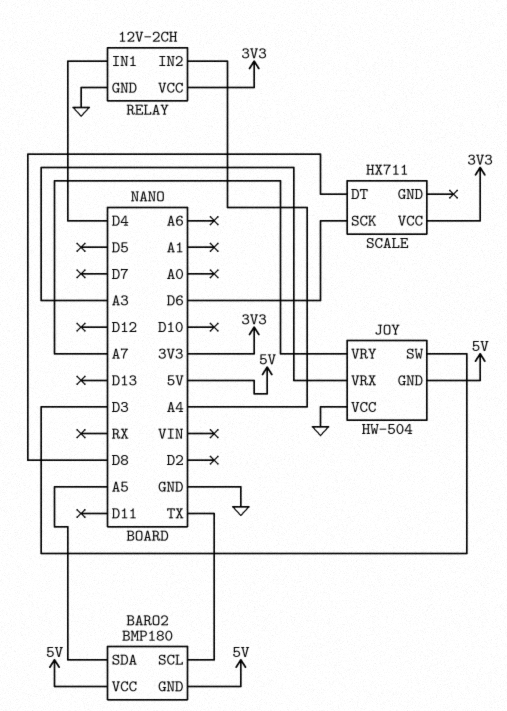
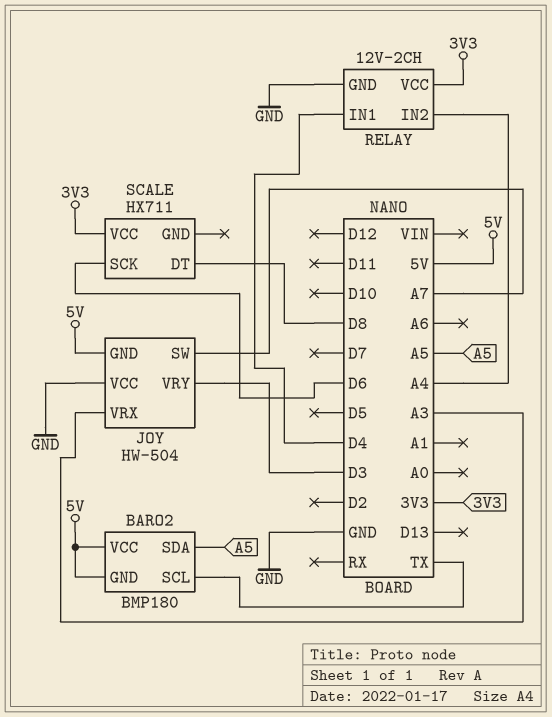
JOY pin SW: D3 -> A7
JOY pin VRY: A7 -> D3

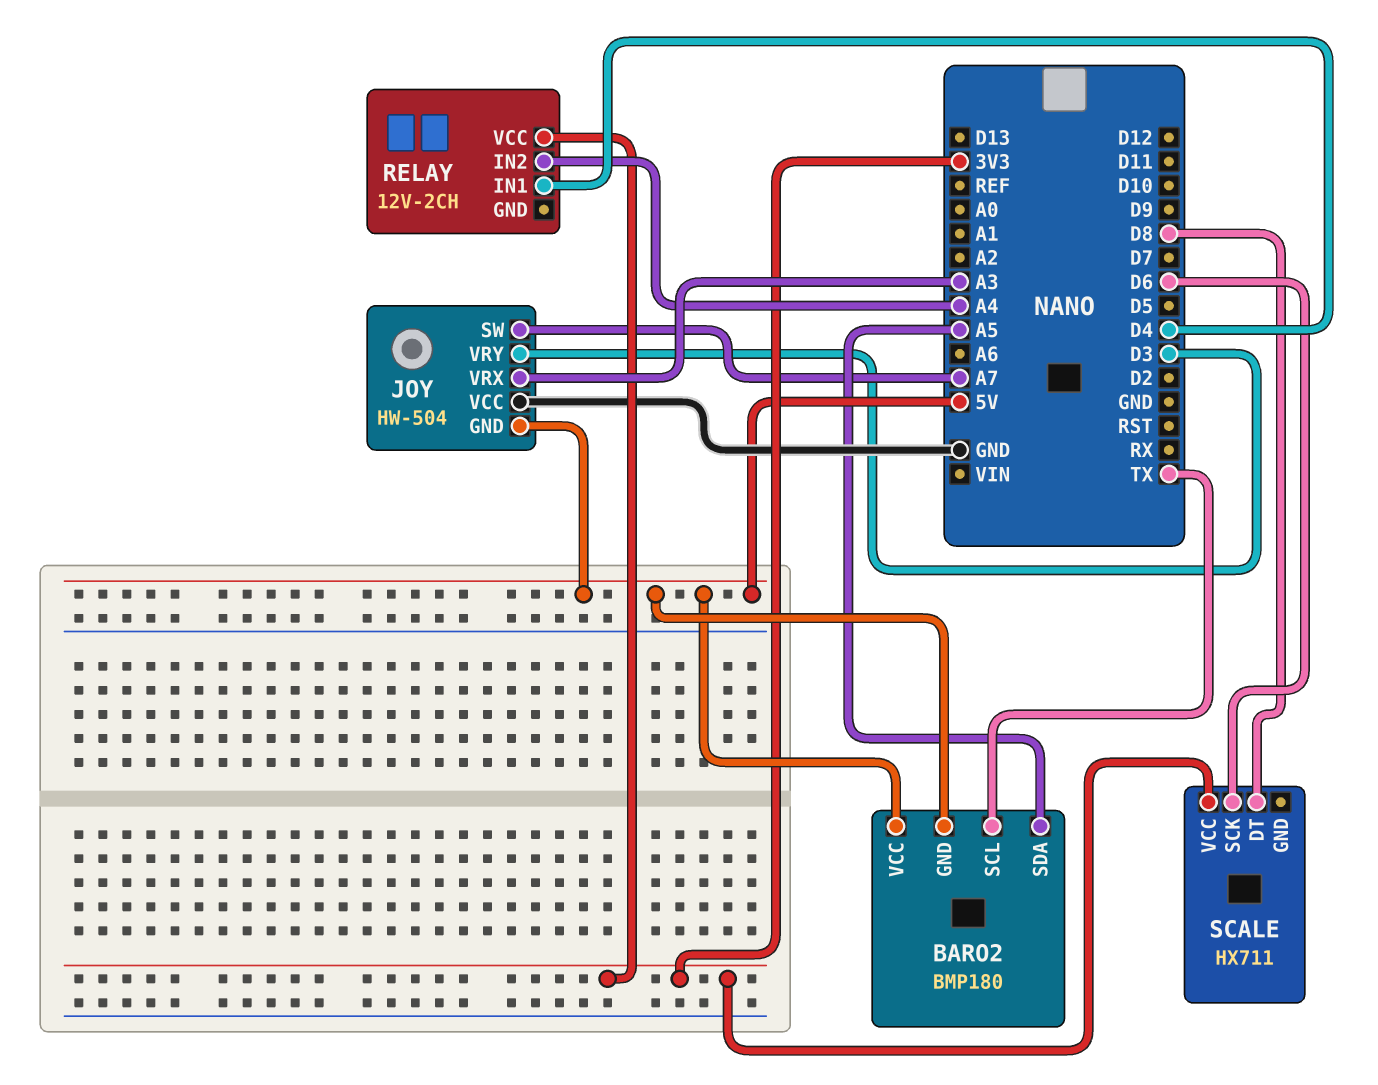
RELAY pin GND: GND -> none

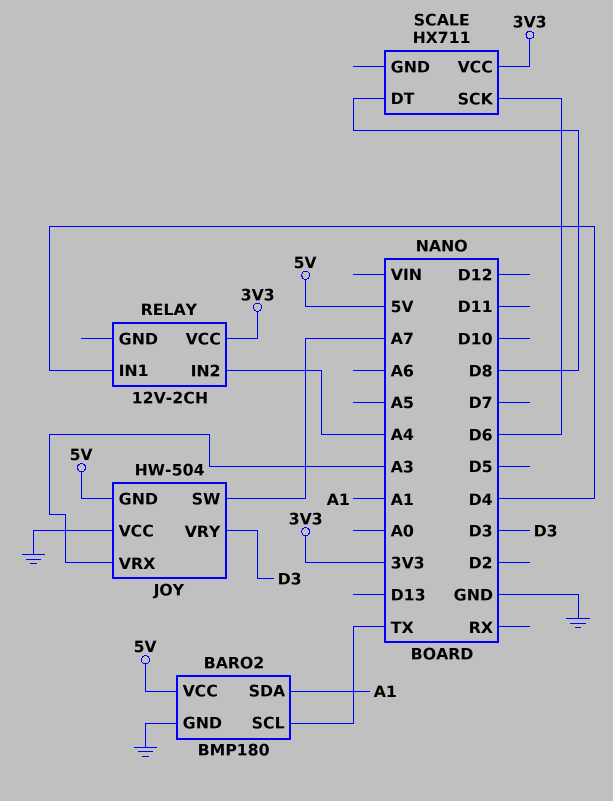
BARO2 pin GND: 5V -> GND
BARO2 pin SDA: A5 -> A1

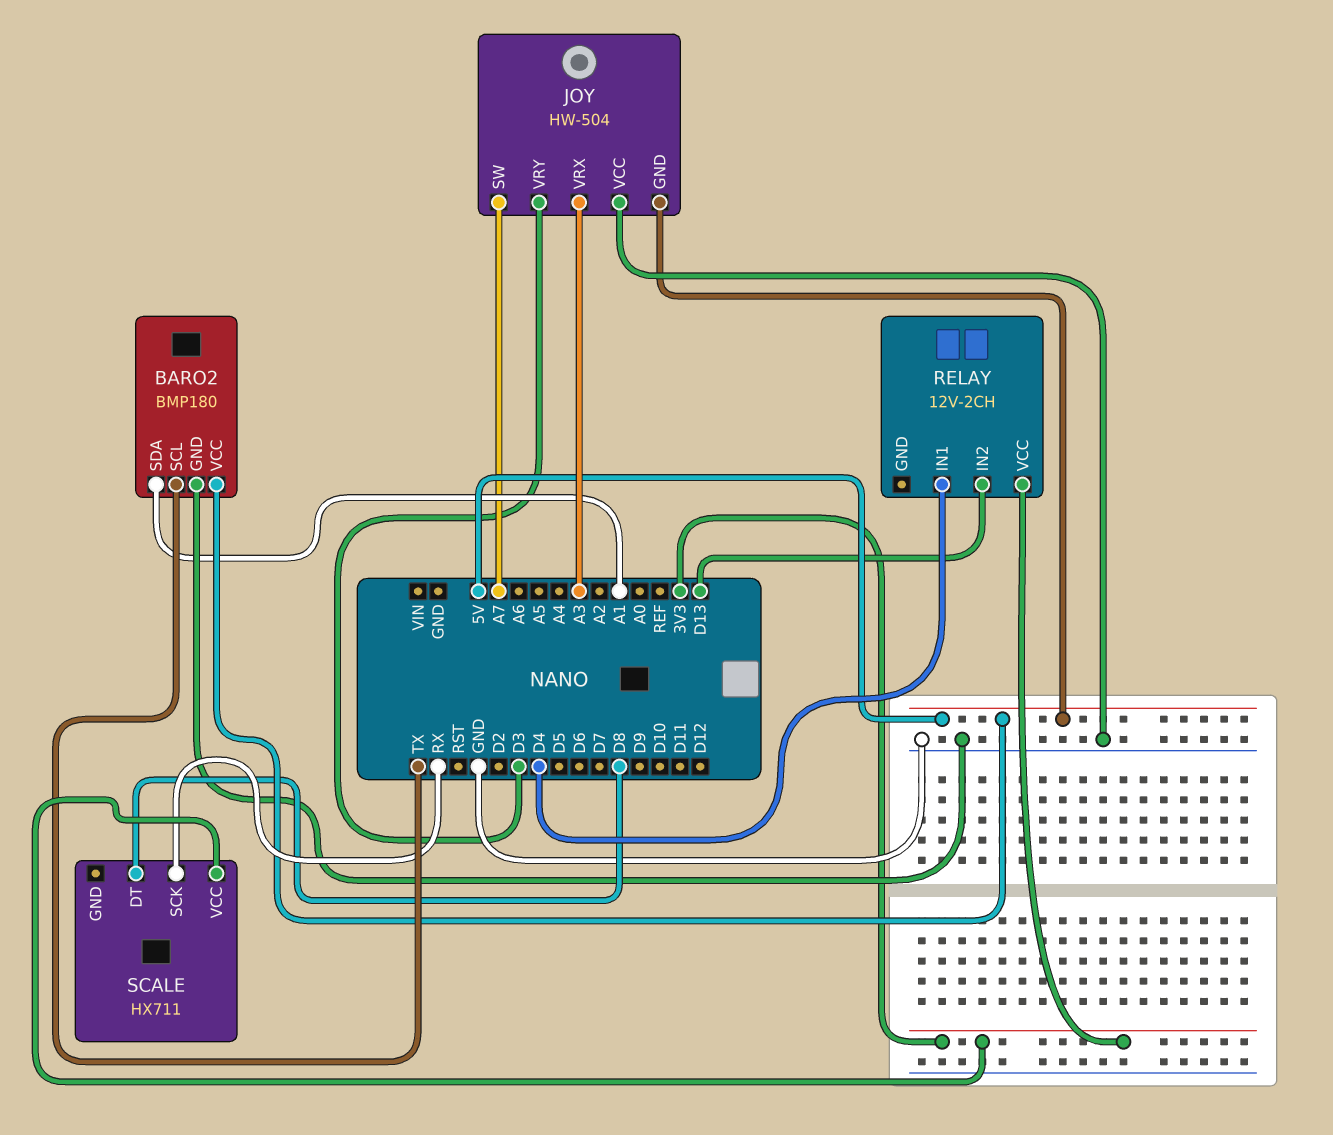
RELAY pin IN2: A4 -> D13
SCALE pin SCK: D6 -> RX

